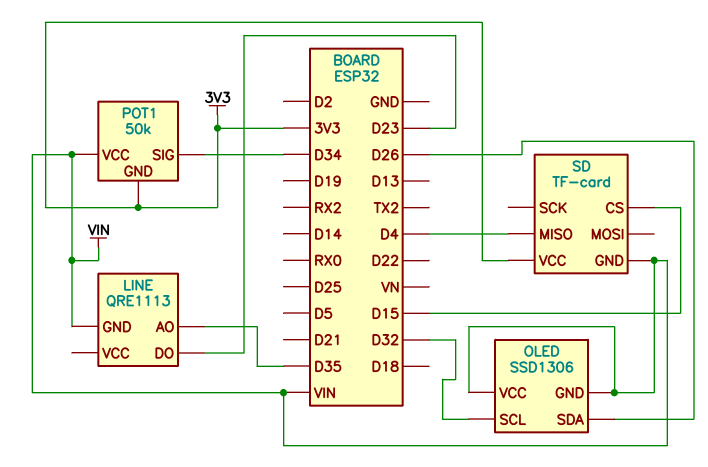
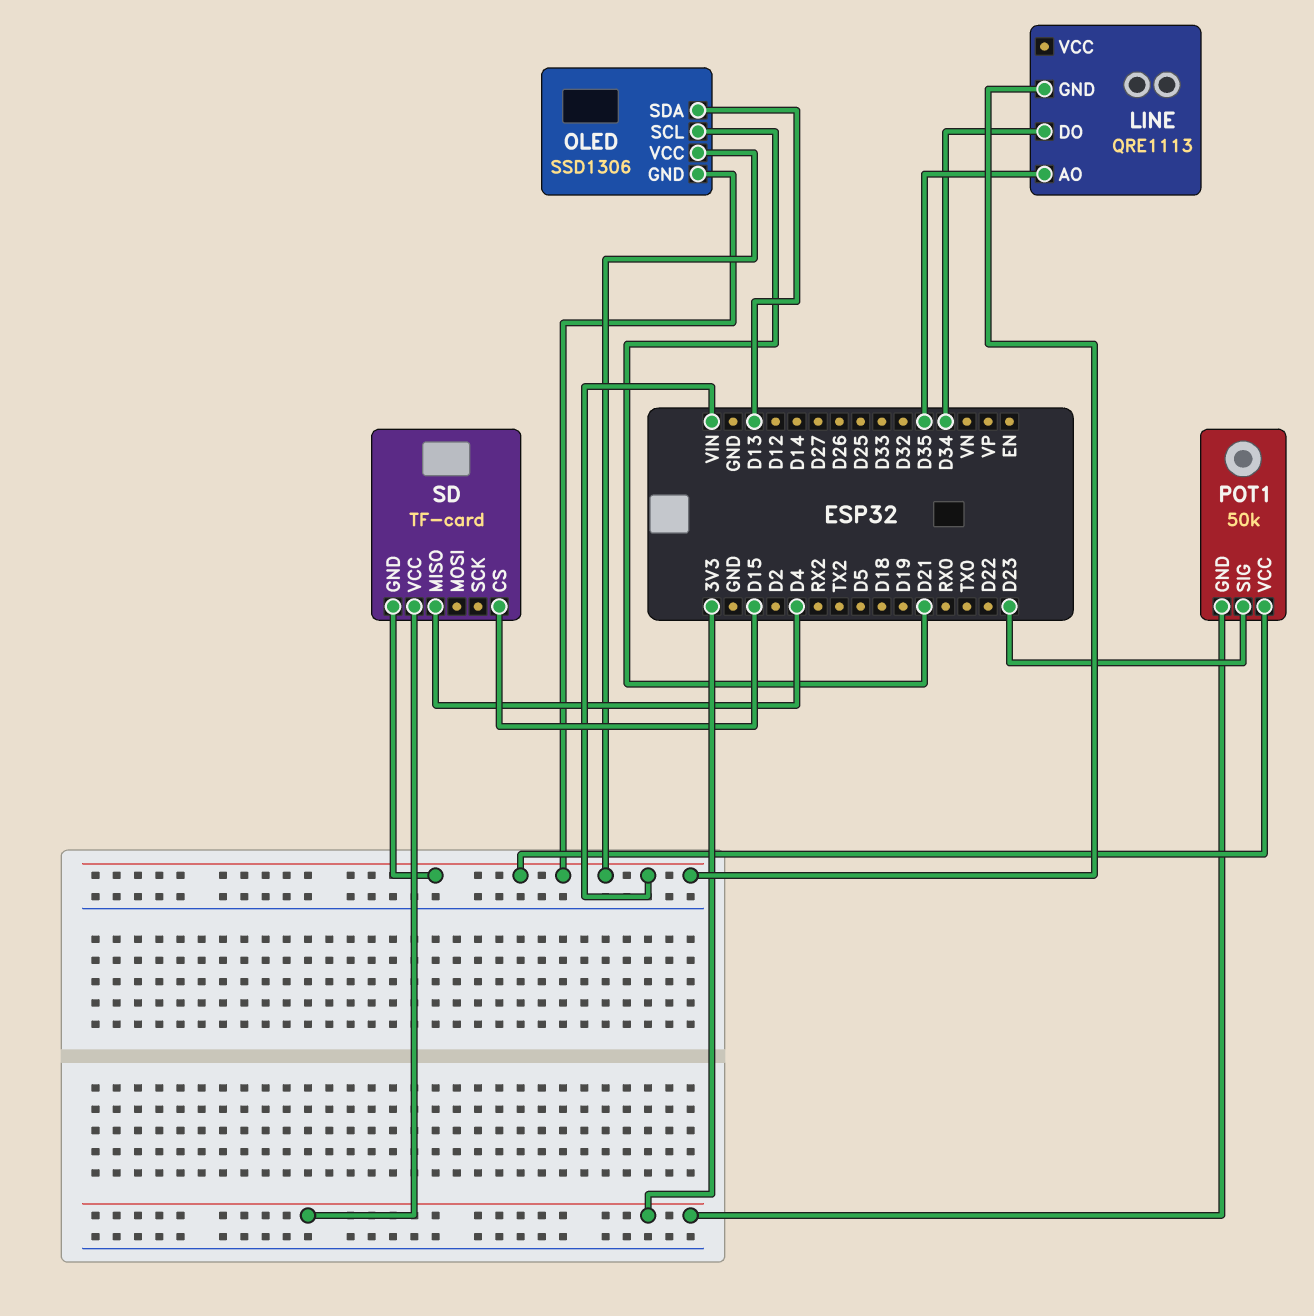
LINE pin DO: D23 -> D34
OLED pin SCL: D32 -> D21
OLED pin SDA: D26 -> D13
POT1 pin SIG: D34 -> D23

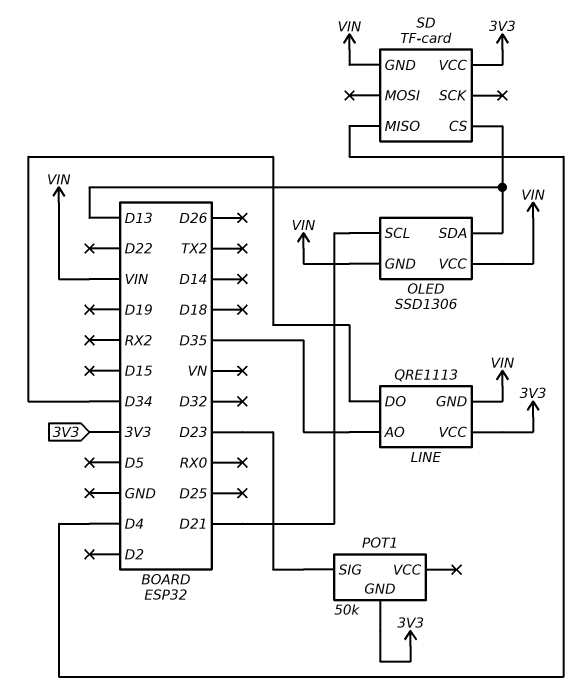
LINE pin VCC: none -> 3V3
POT1 pin VCC: VIN -> none
SD pin CS: D15 -> D13

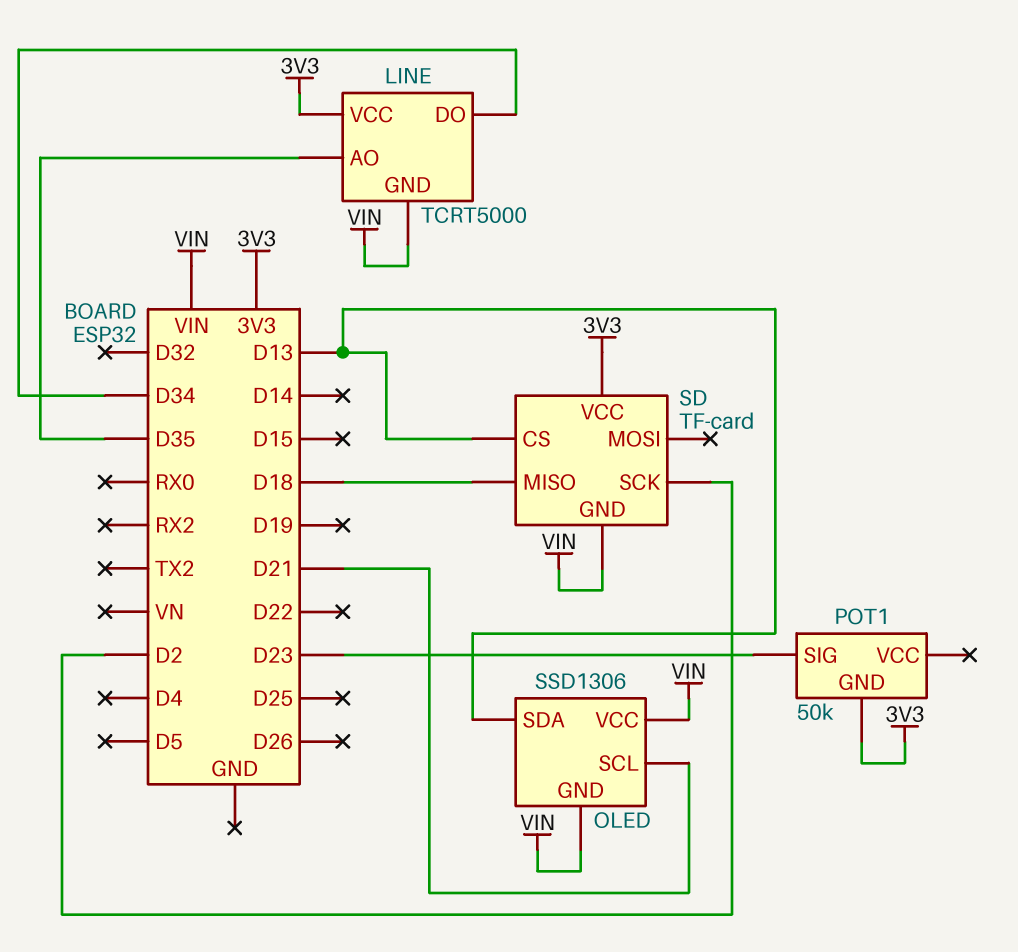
LINE: QRE1113 -> TCRT5000
SD pin MISO: D4 -> D18
SD pin SCK: none -> D2

